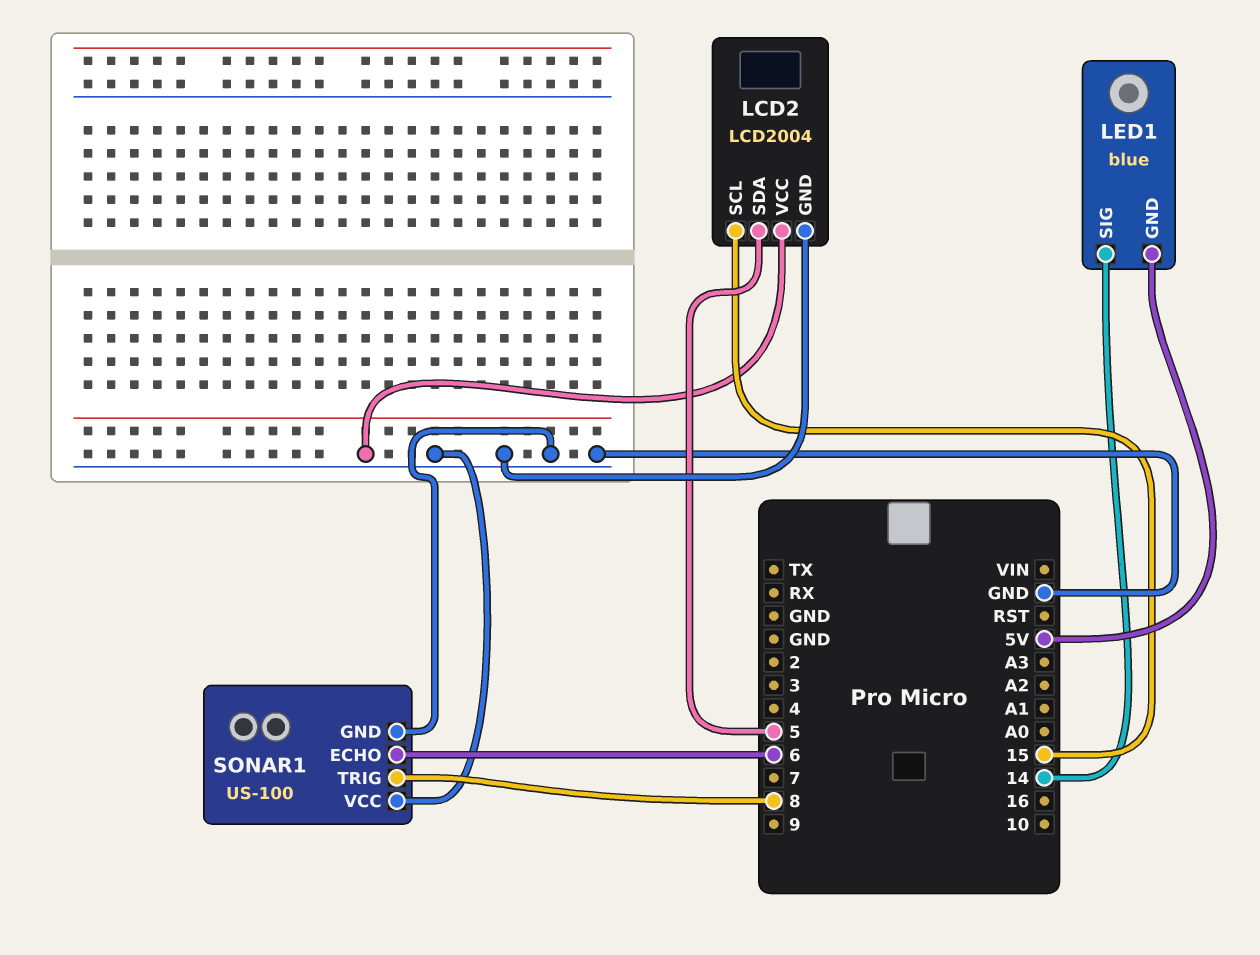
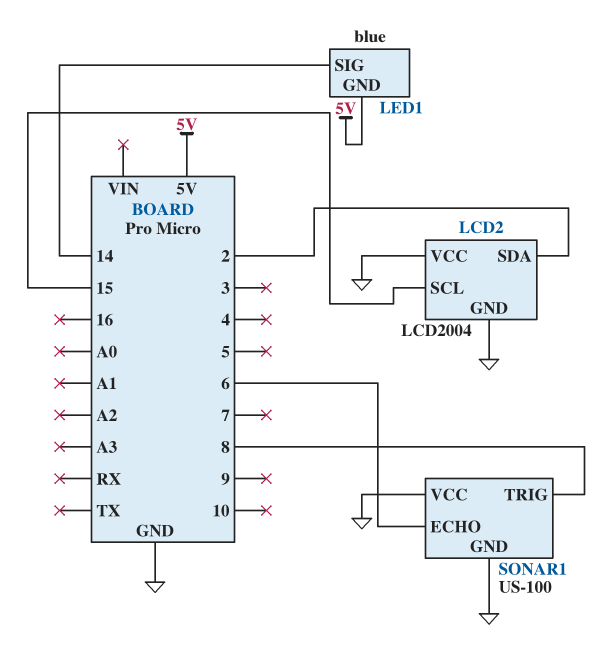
LCD2 pin SDA: 5 -> 2

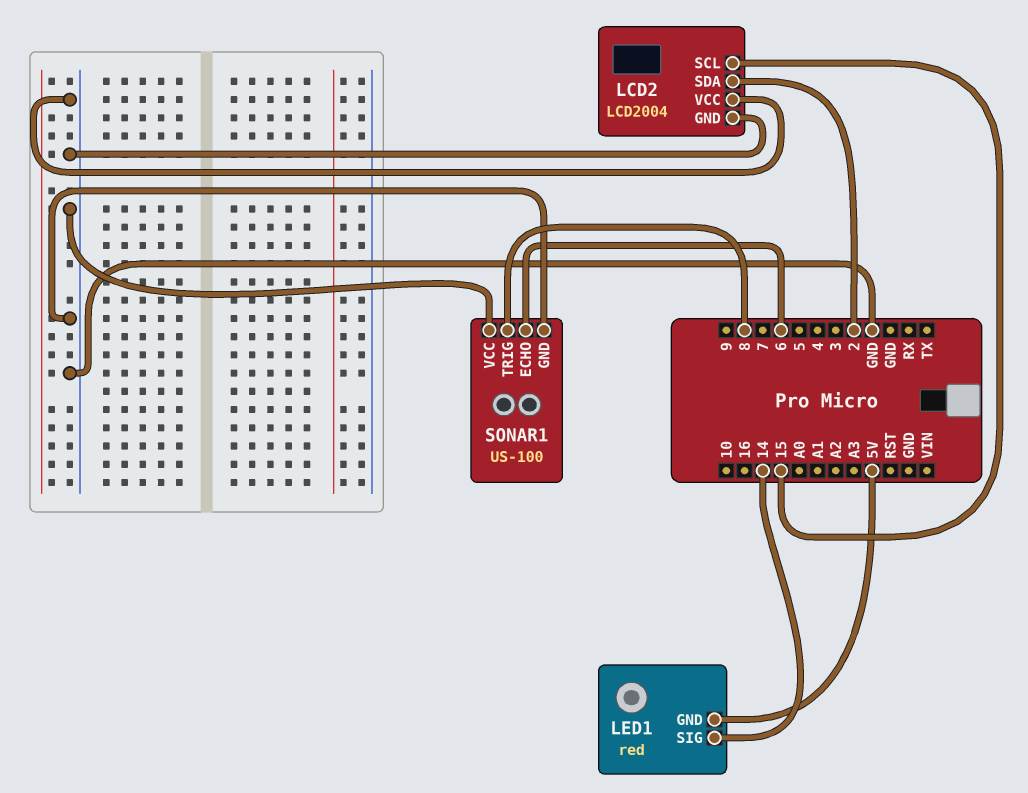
LED1: blue -> red

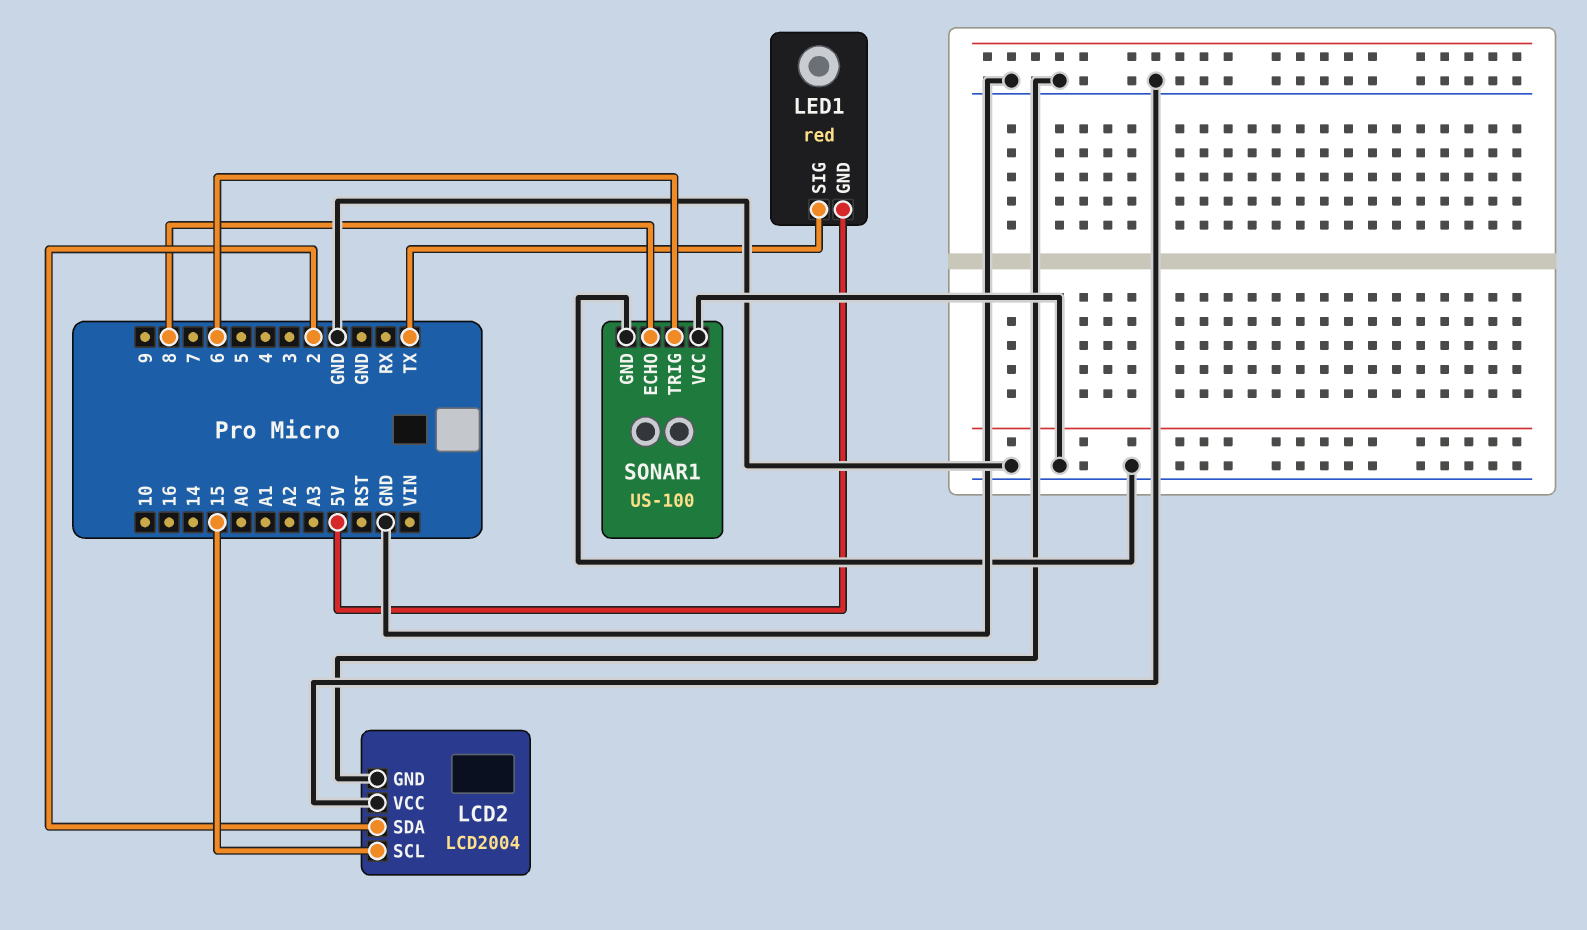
LED1 pin SIG: 14 -> TX
SONAR1 pin ECHO: 6 -> 8
SONAR1 pin TRIG: 8 -> 6

